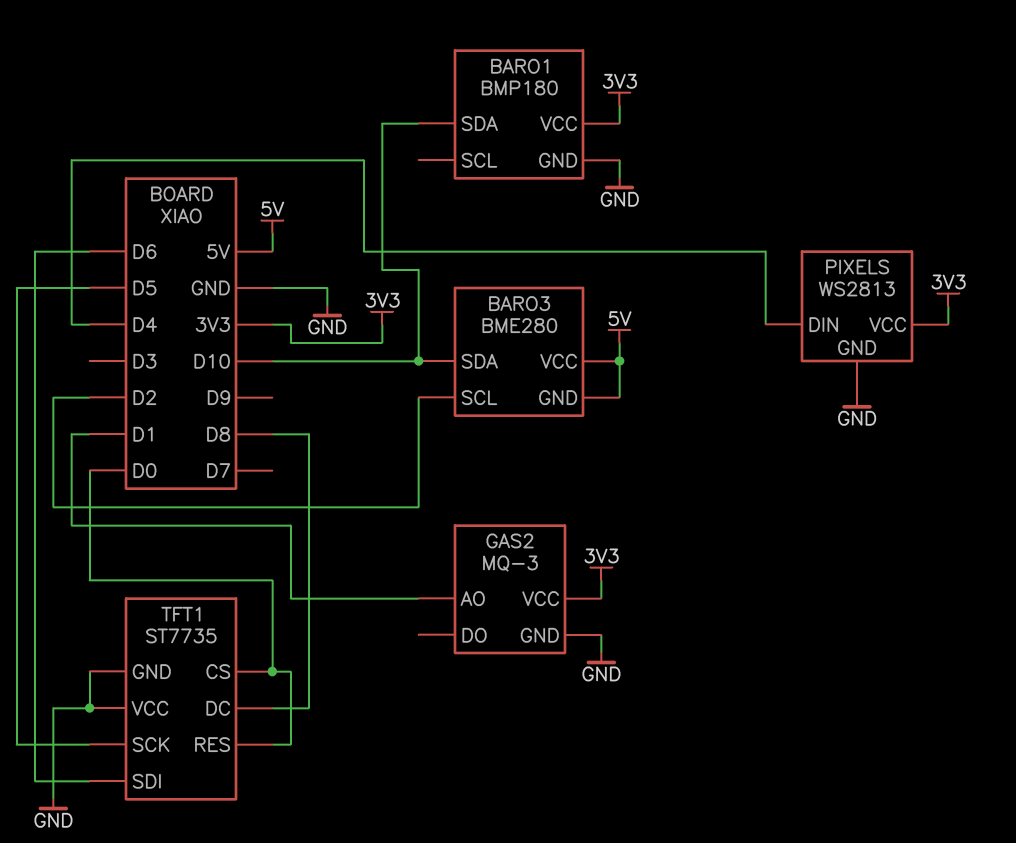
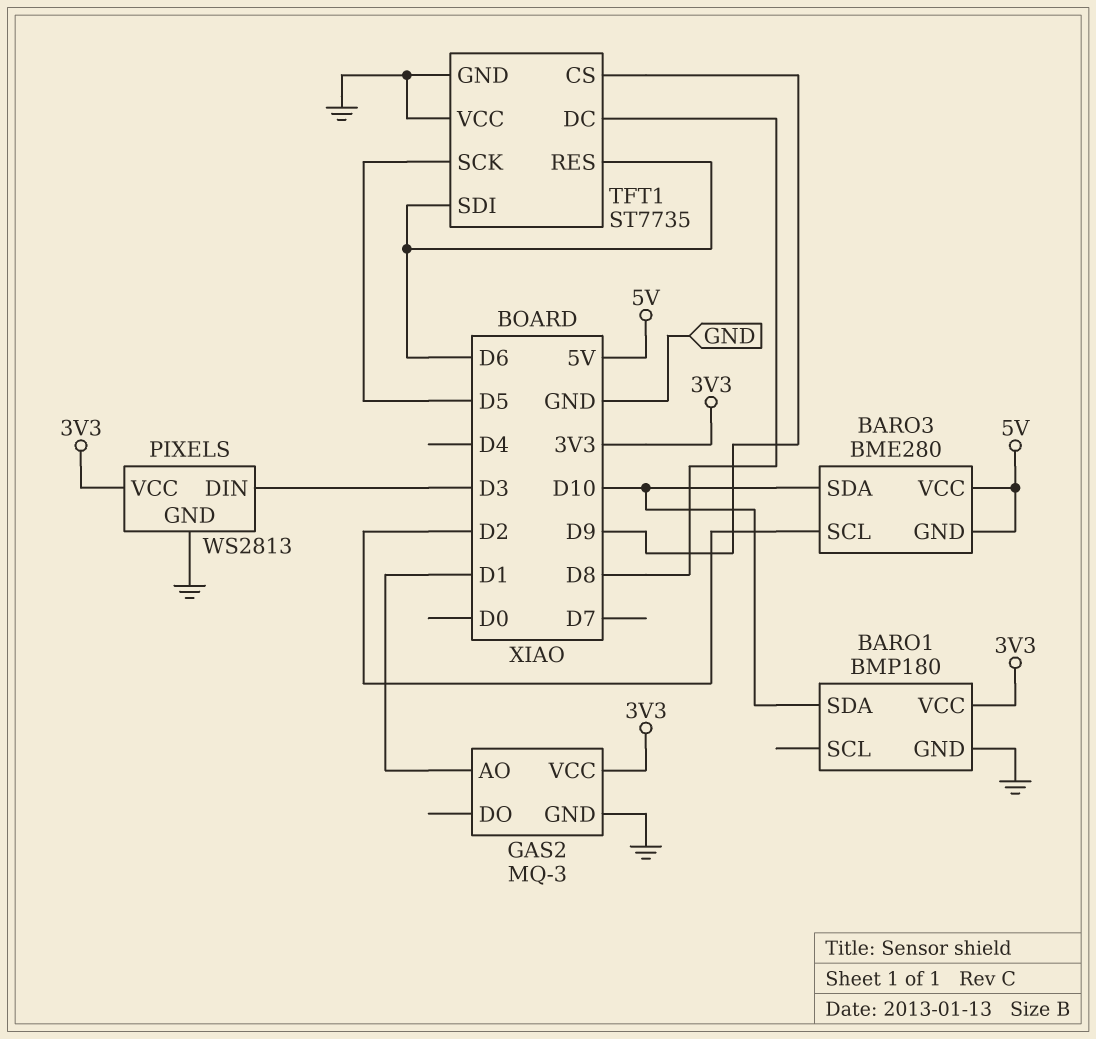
PIXELS pin DIN: D4 -> D3
TFT1 pin CS: D0 -> D9
TFT1 pin RES: D0 -> D6

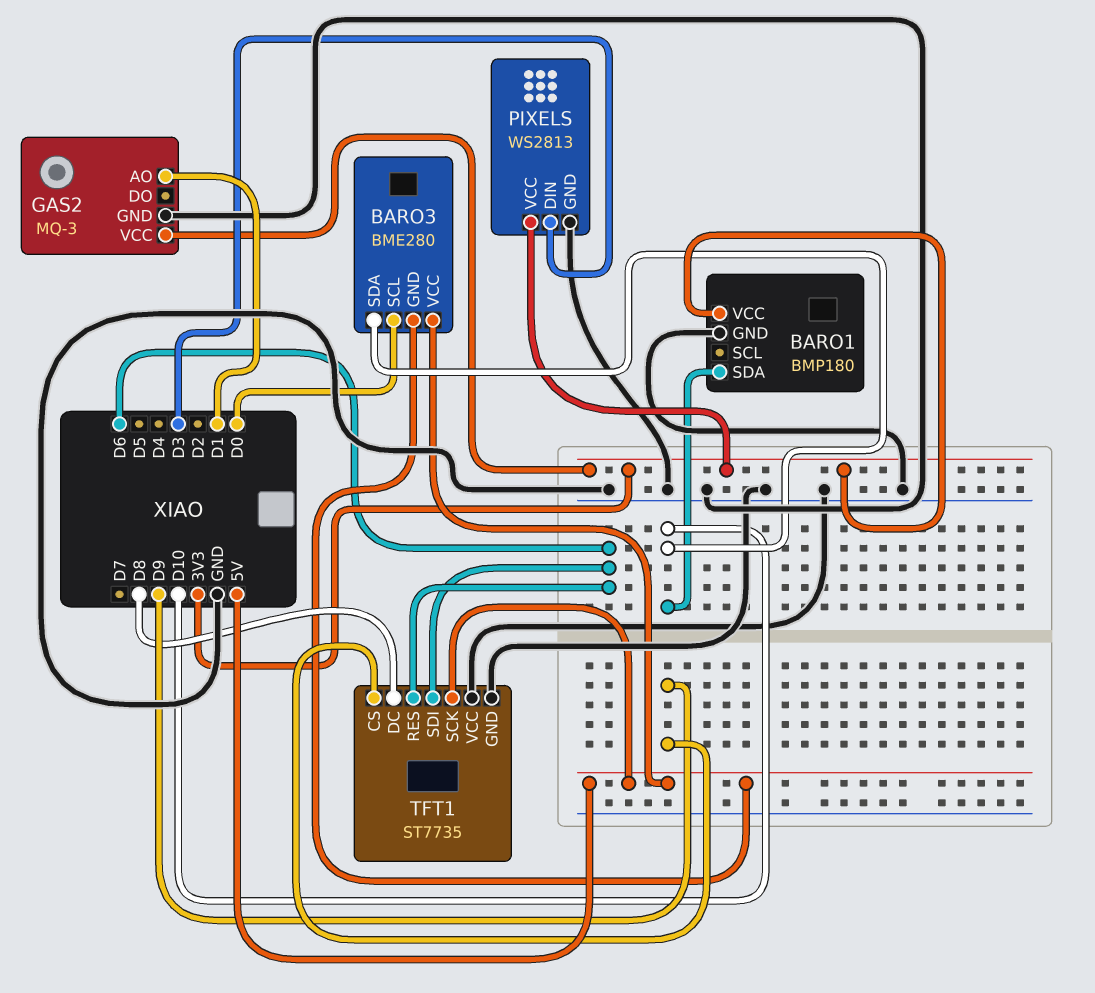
BARO3 pin SCL: D2 -> D0
TFT1 pin SCK: D5 -> 5V

